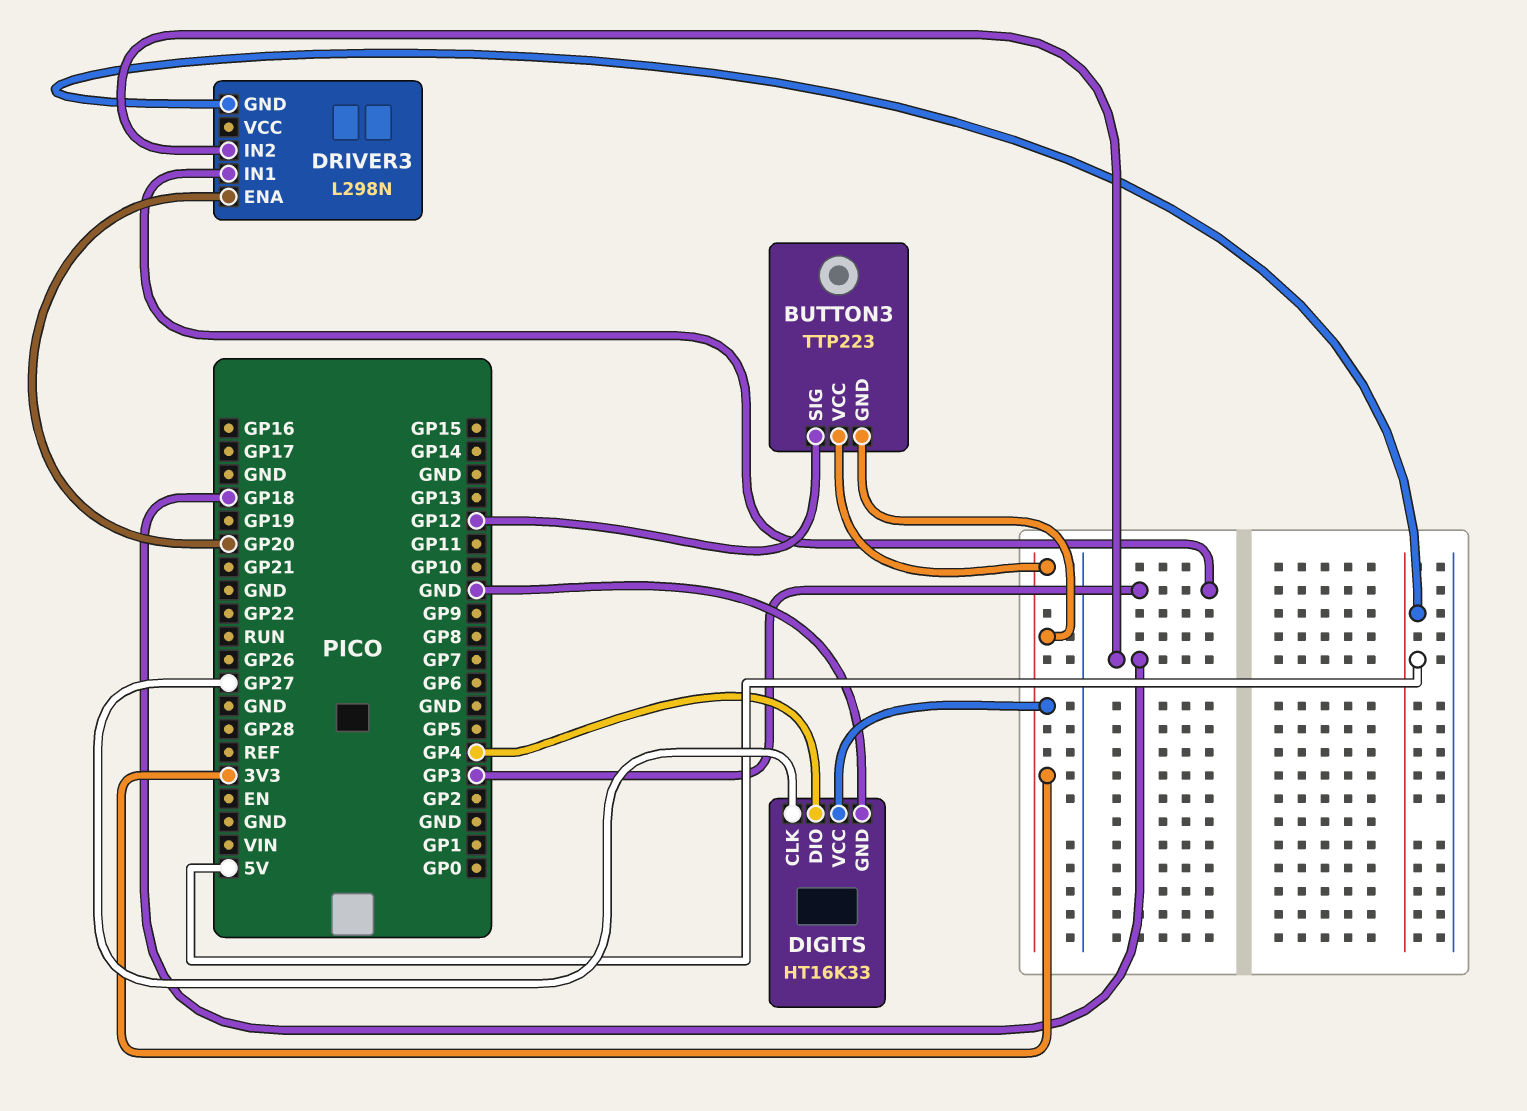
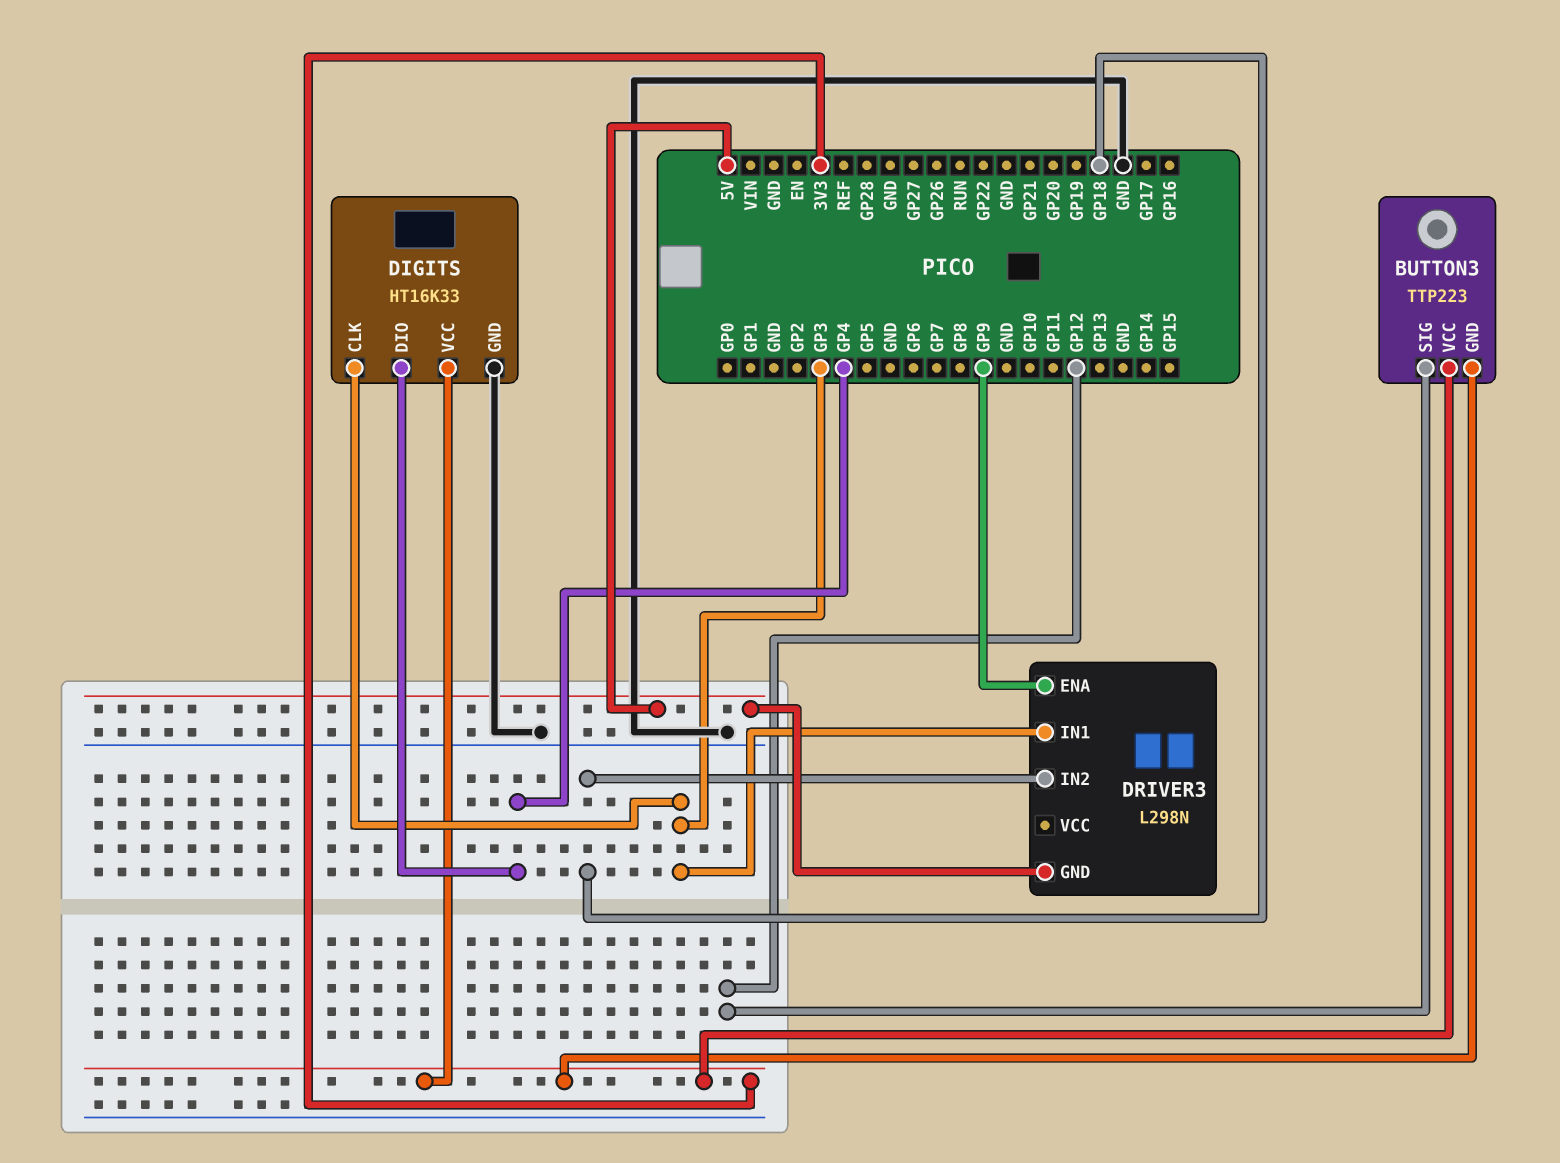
DIGITS pin CLK: GP27 -> GP3
DRIVER3 pin ENA: GP20 -> GP9

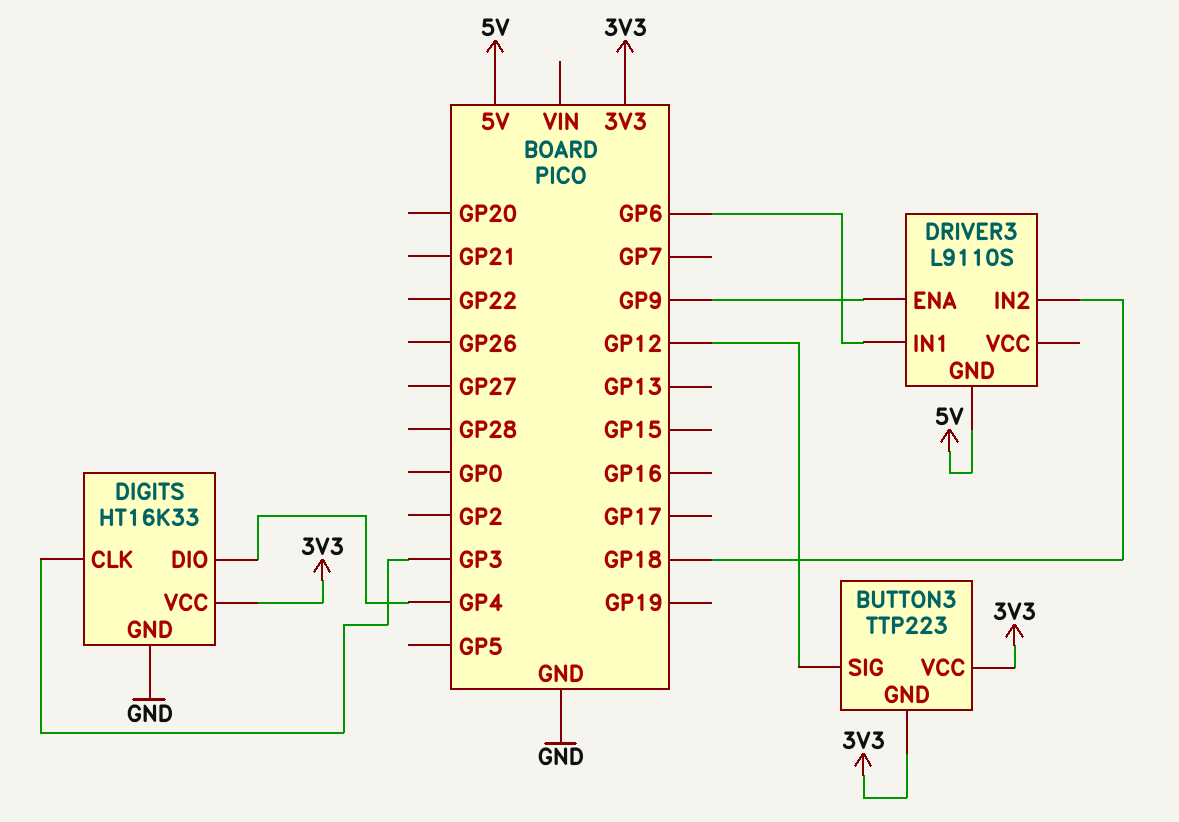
DRIVER3: L298N -> L9110S
DRIVER3 pin IN1: GP3 -> GP6

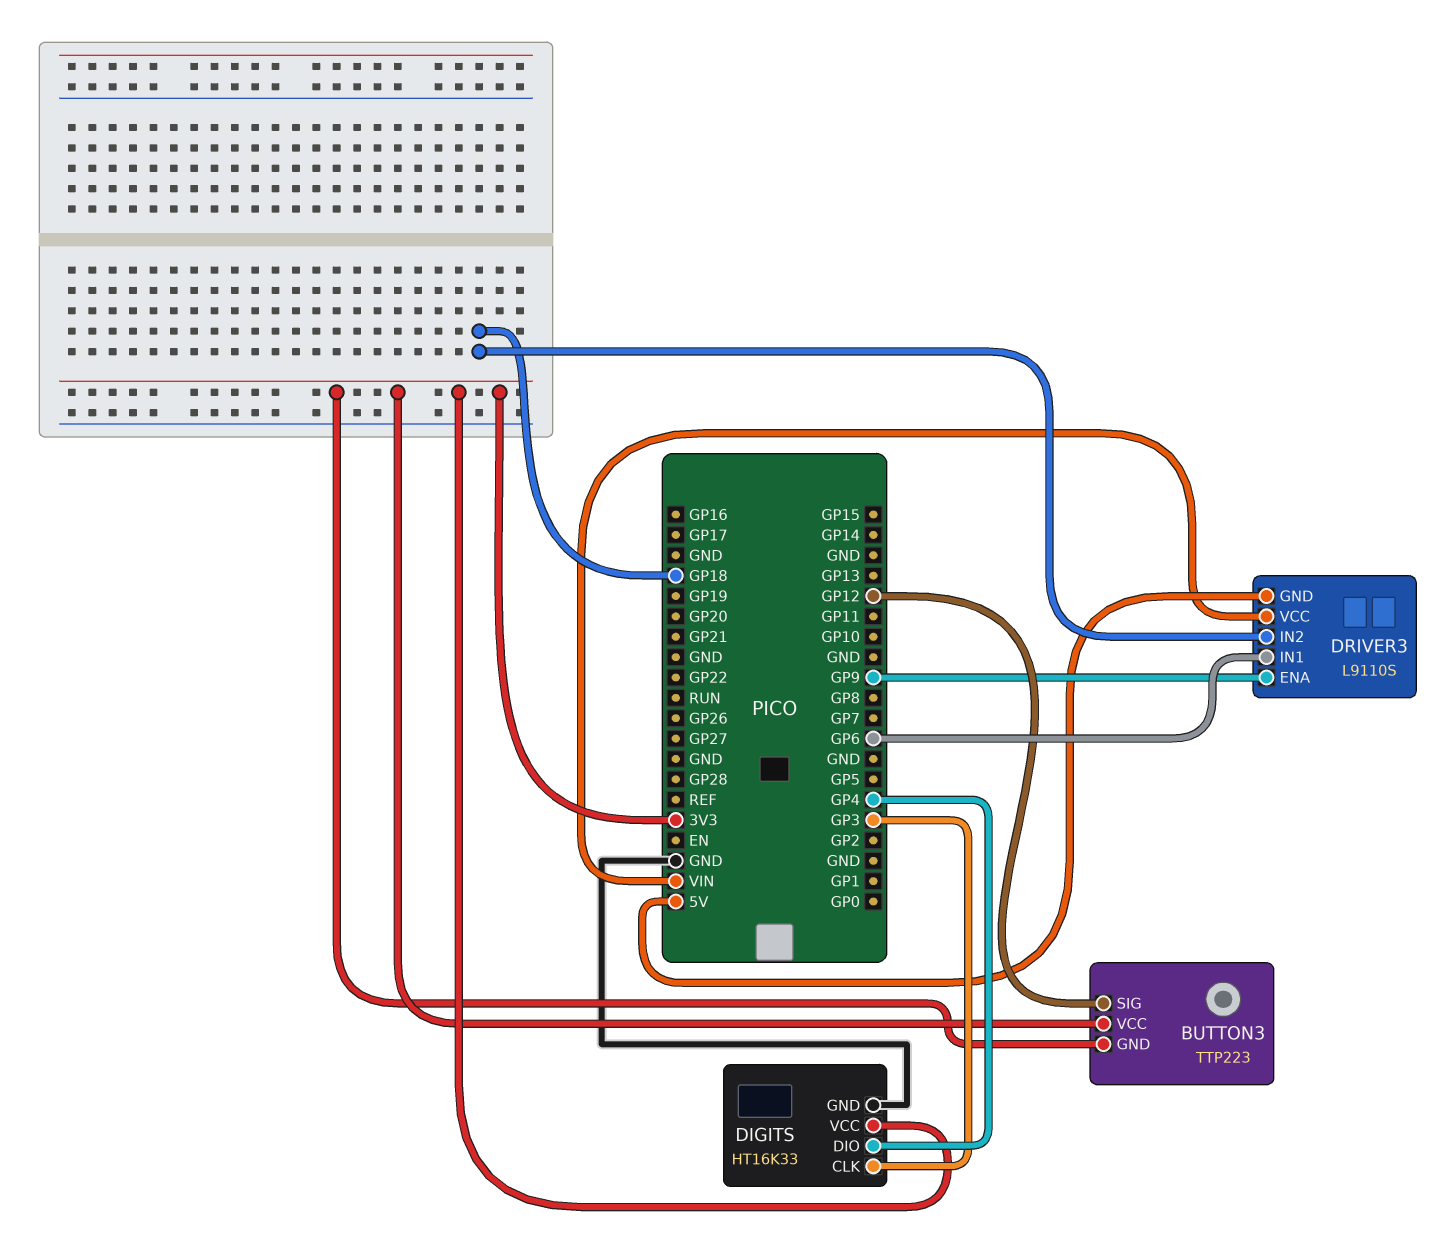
DRIVER3 pin VCC: none -> VIN

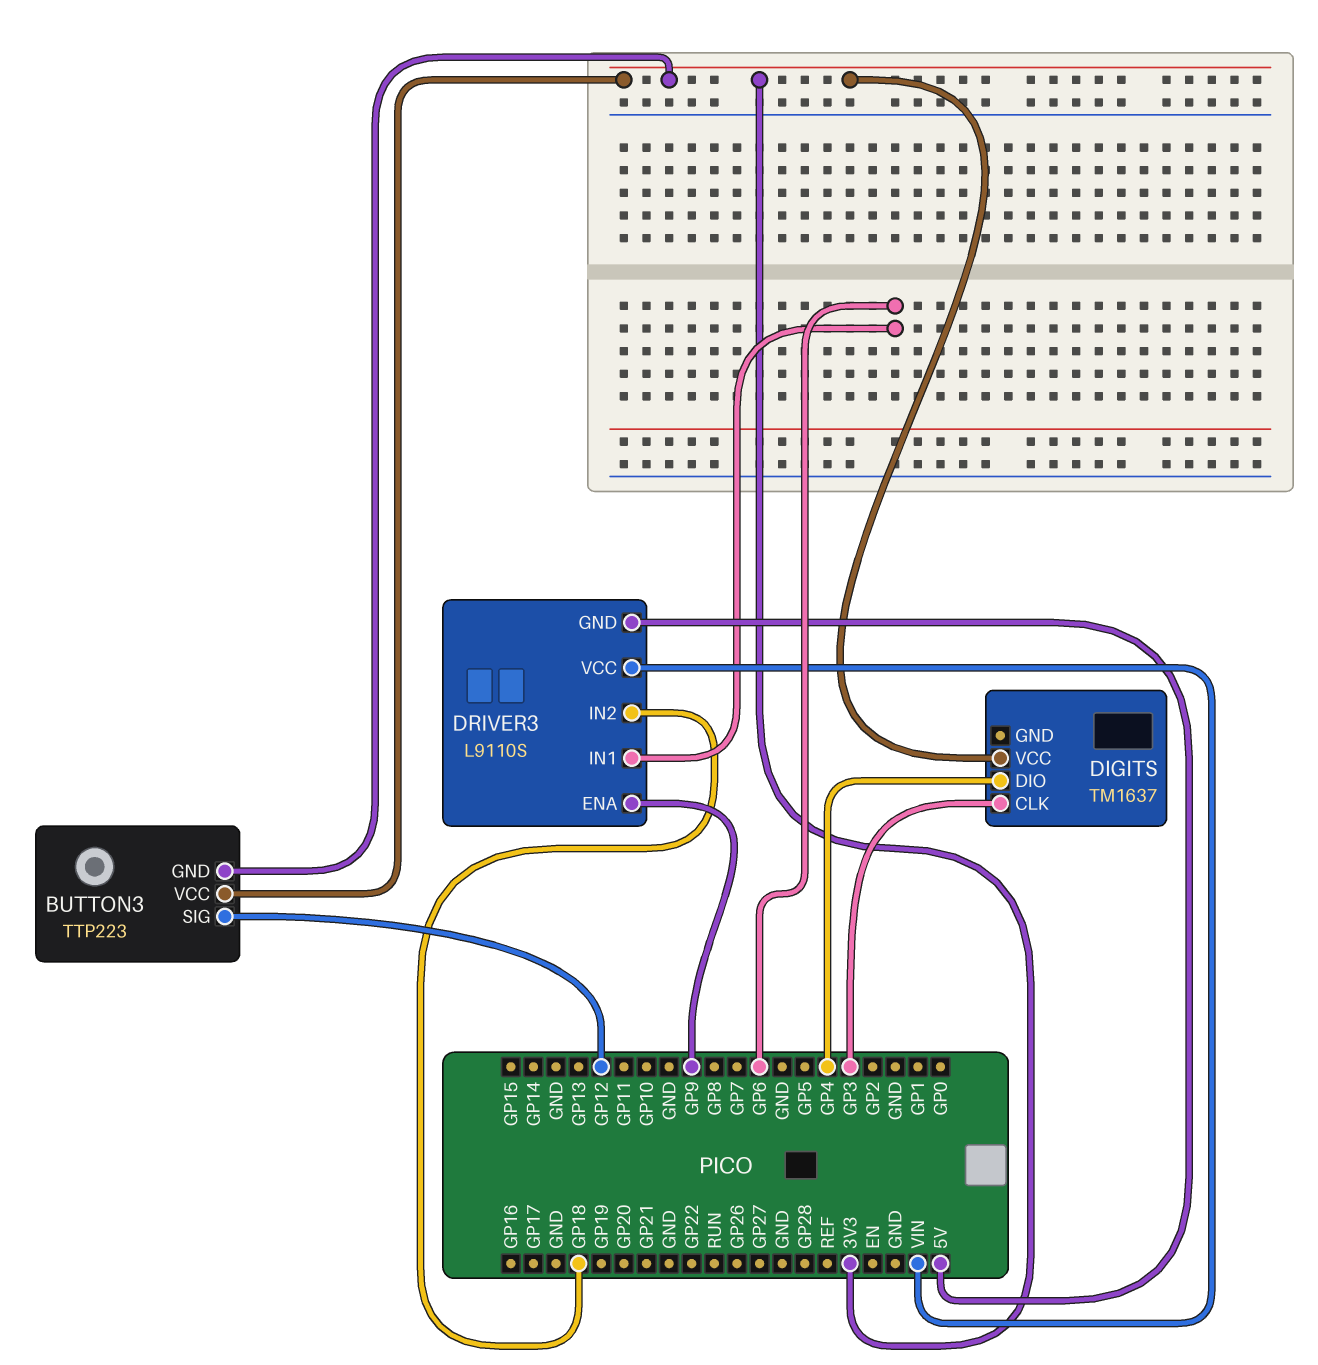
DIGITS: HT16K33 -> TM1637
DIGITS pin GND: GND -> none

